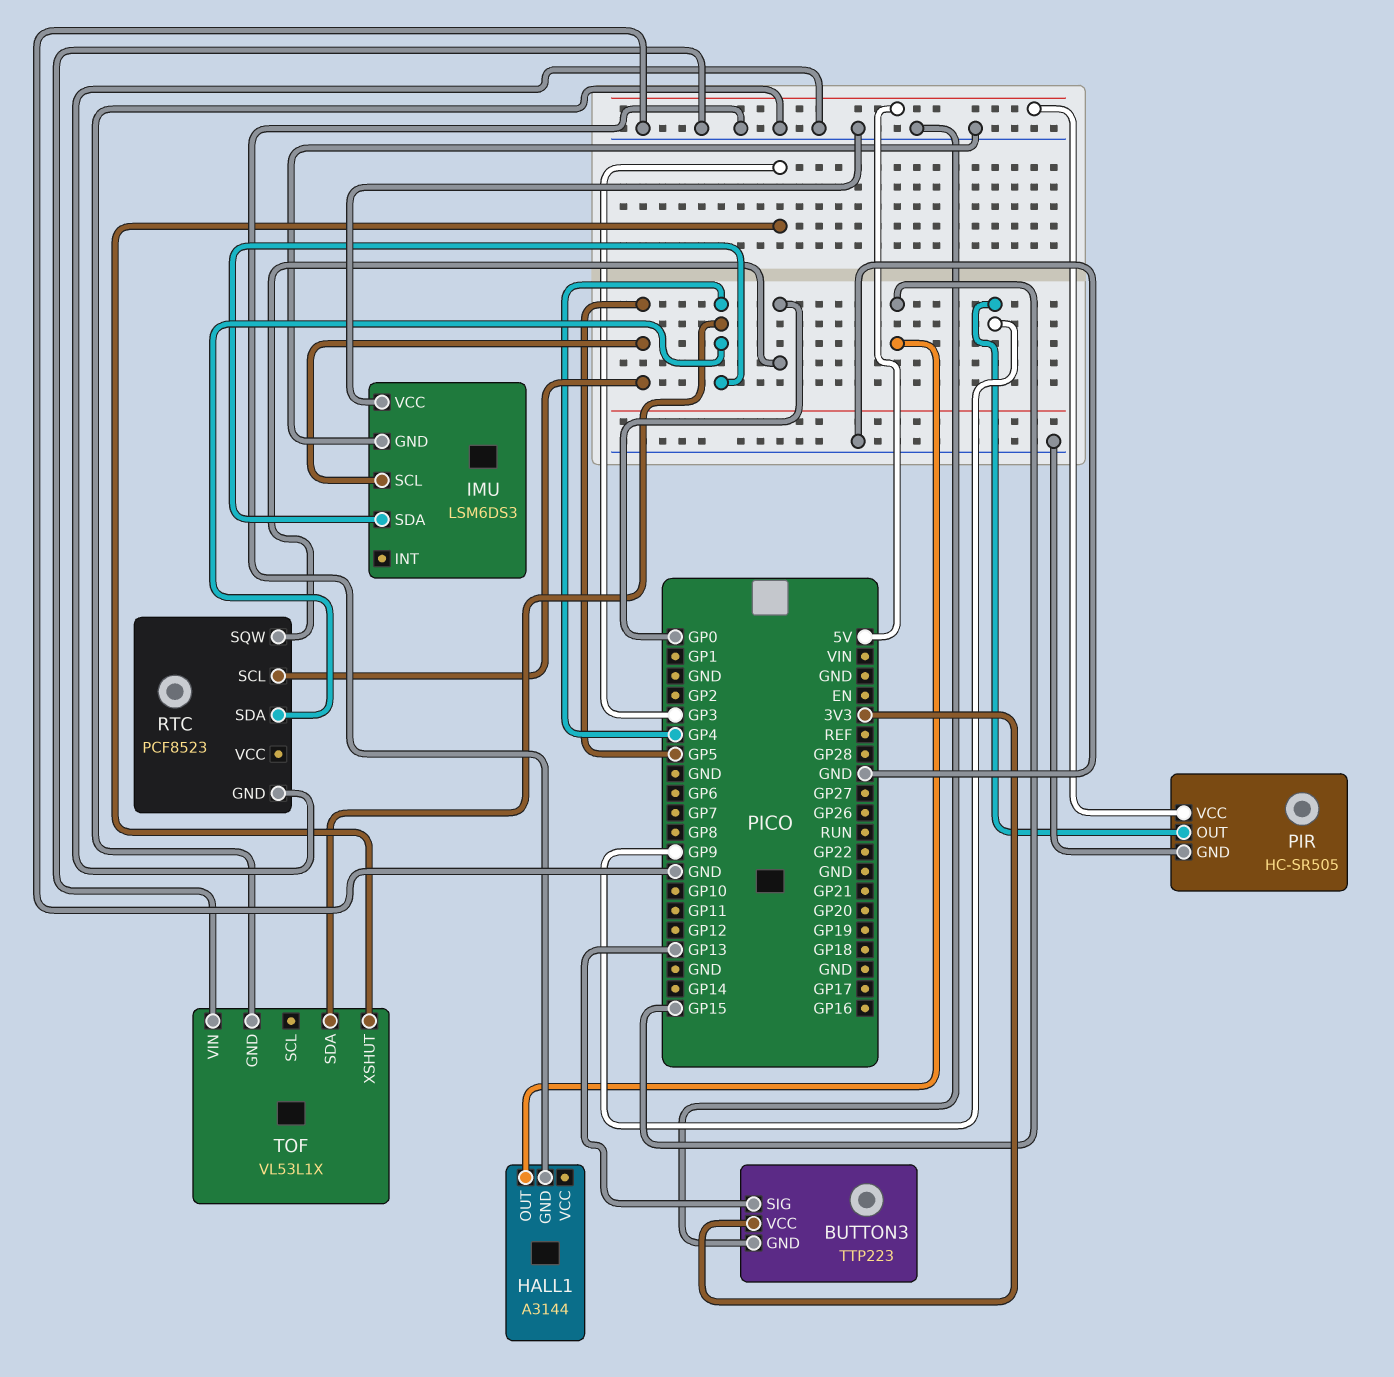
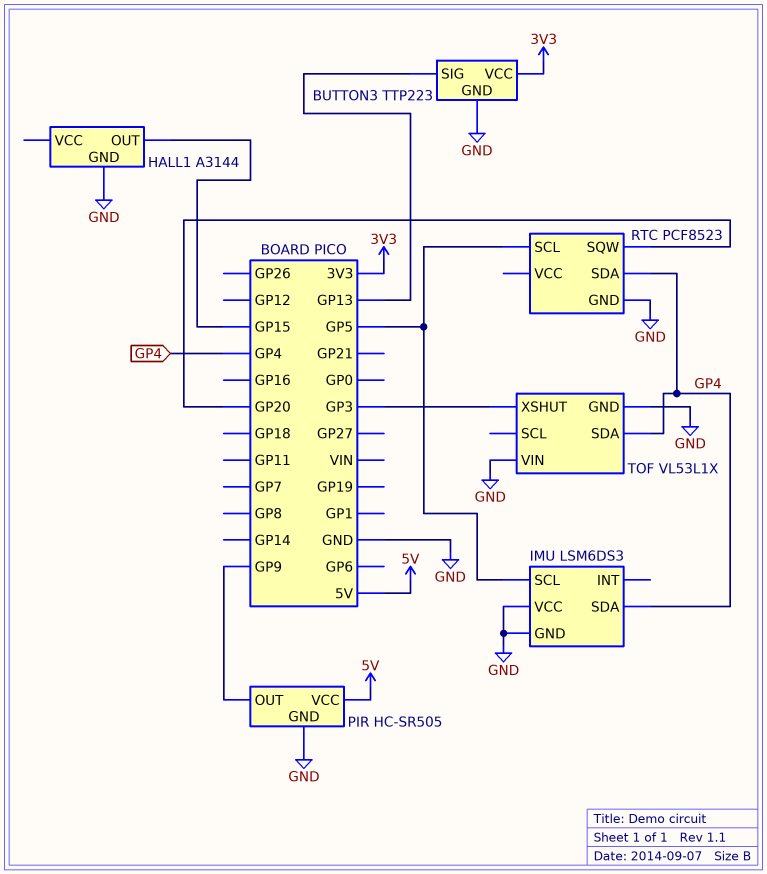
RTC pin SQW: GP0 -> GP20

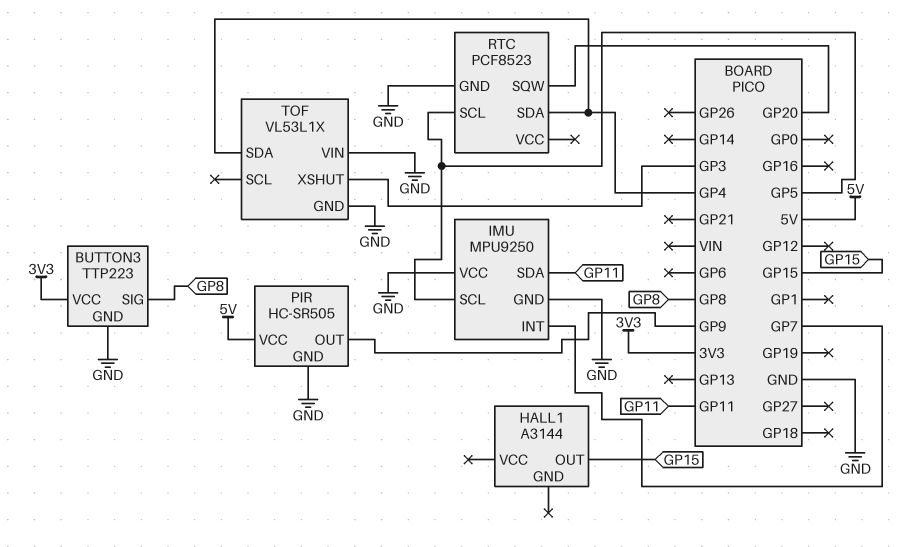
BUTTON3 pin SIG: GP13 -> GP8
HALL1 pin GND: GND -> none
IMU: LSM6DS3 -> MPU9250
IMU pin INT: none -> GP7
IMU pin SDA: GP4 -> GP11

